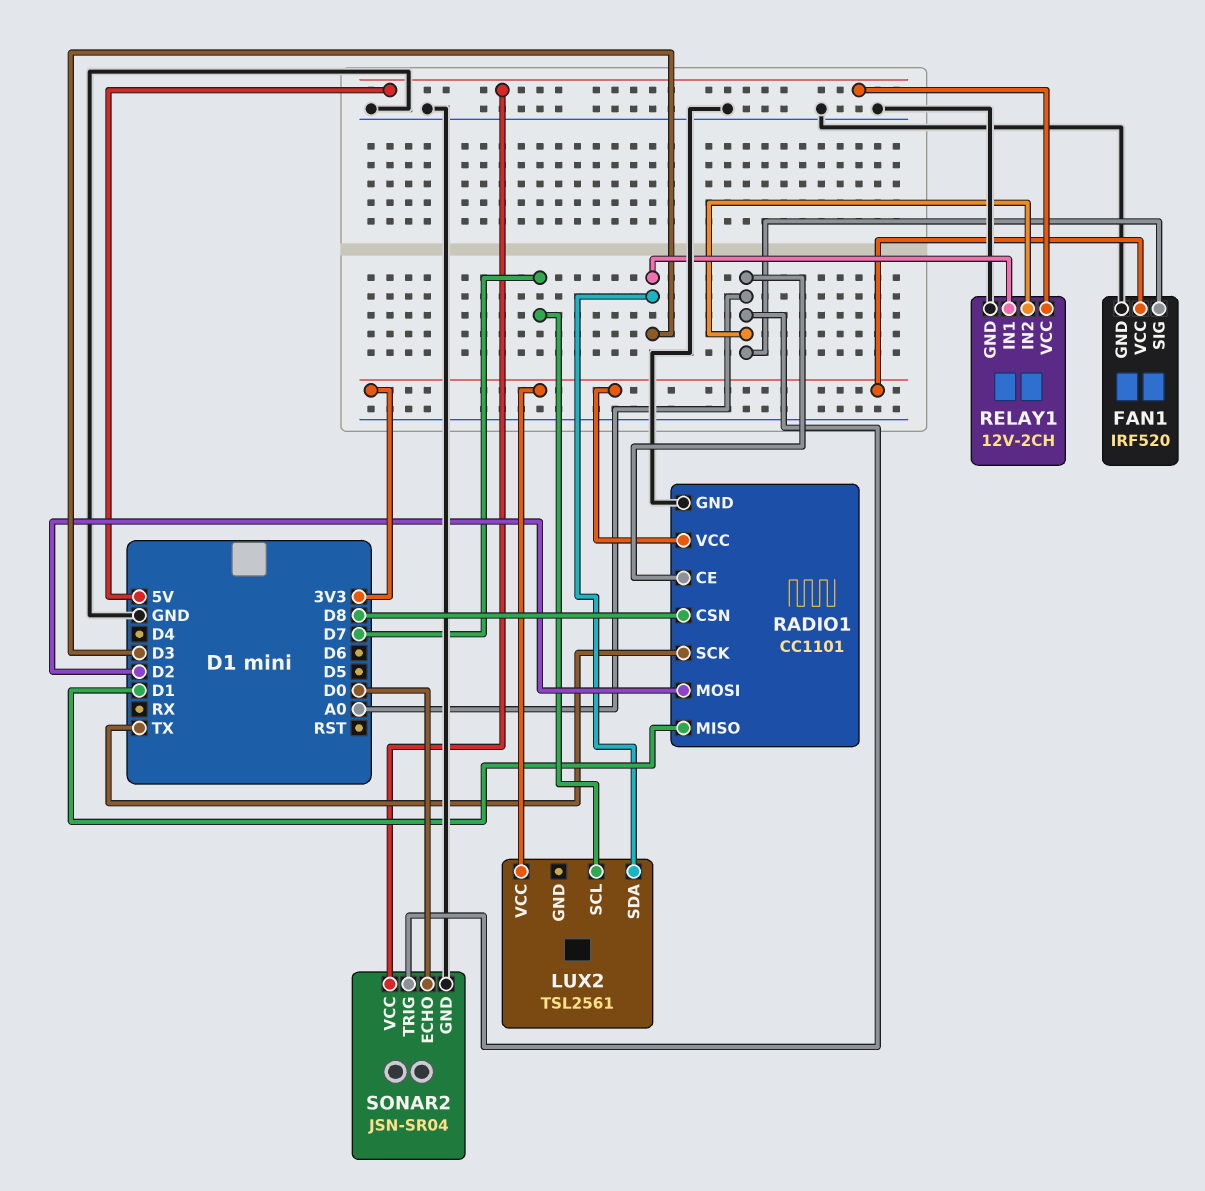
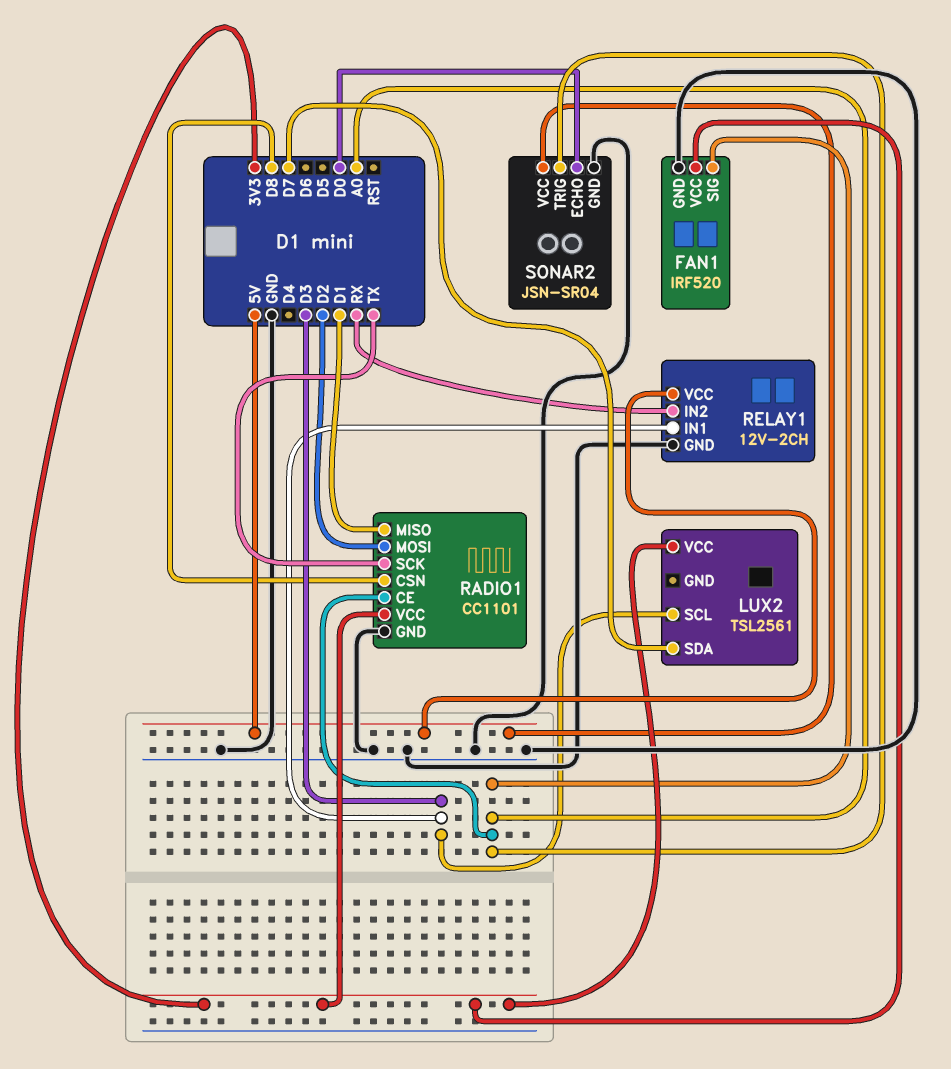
LUX2 pin SCL: D7 -> D3
LUX2 pin SDA: D3 -> D7
RELAY1 pin IN2: A0 -> RX

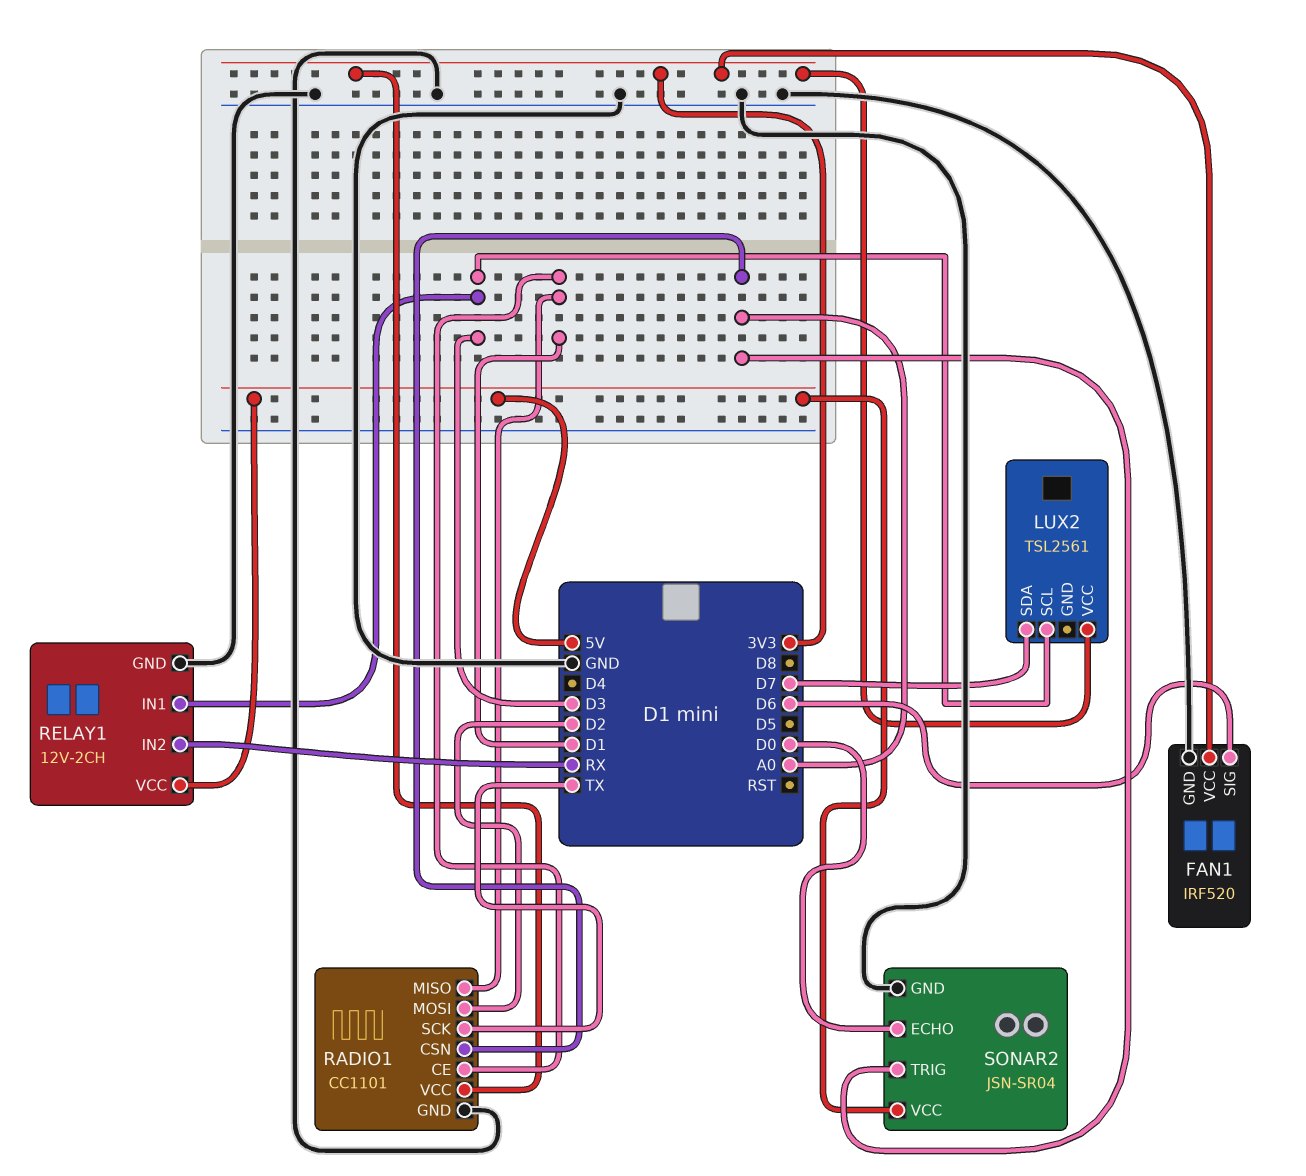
FAN1 pin SIG: A0 -> D6
RADIO1 pin CE: A0 -> D1
RADIO1 pin CSN: D8 -> A0

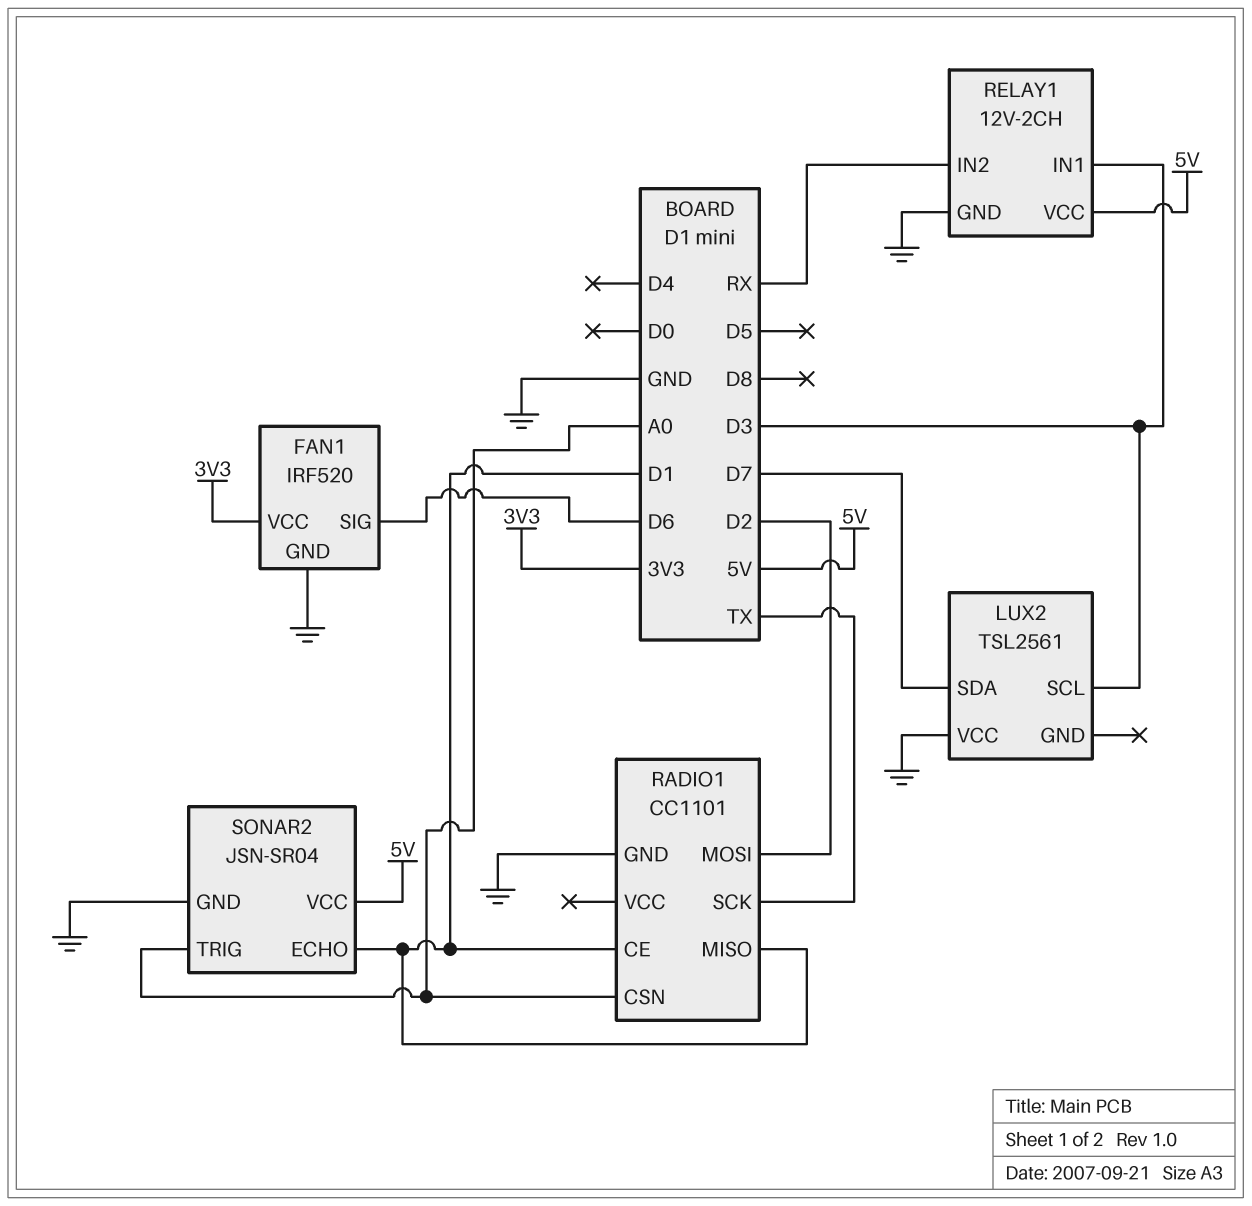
LUX2 pin VCC: 3V3 -> GND
RADIO1 pin VCC: 3V3 -> none
SONAR2 pin ECHO: D0 -> D1

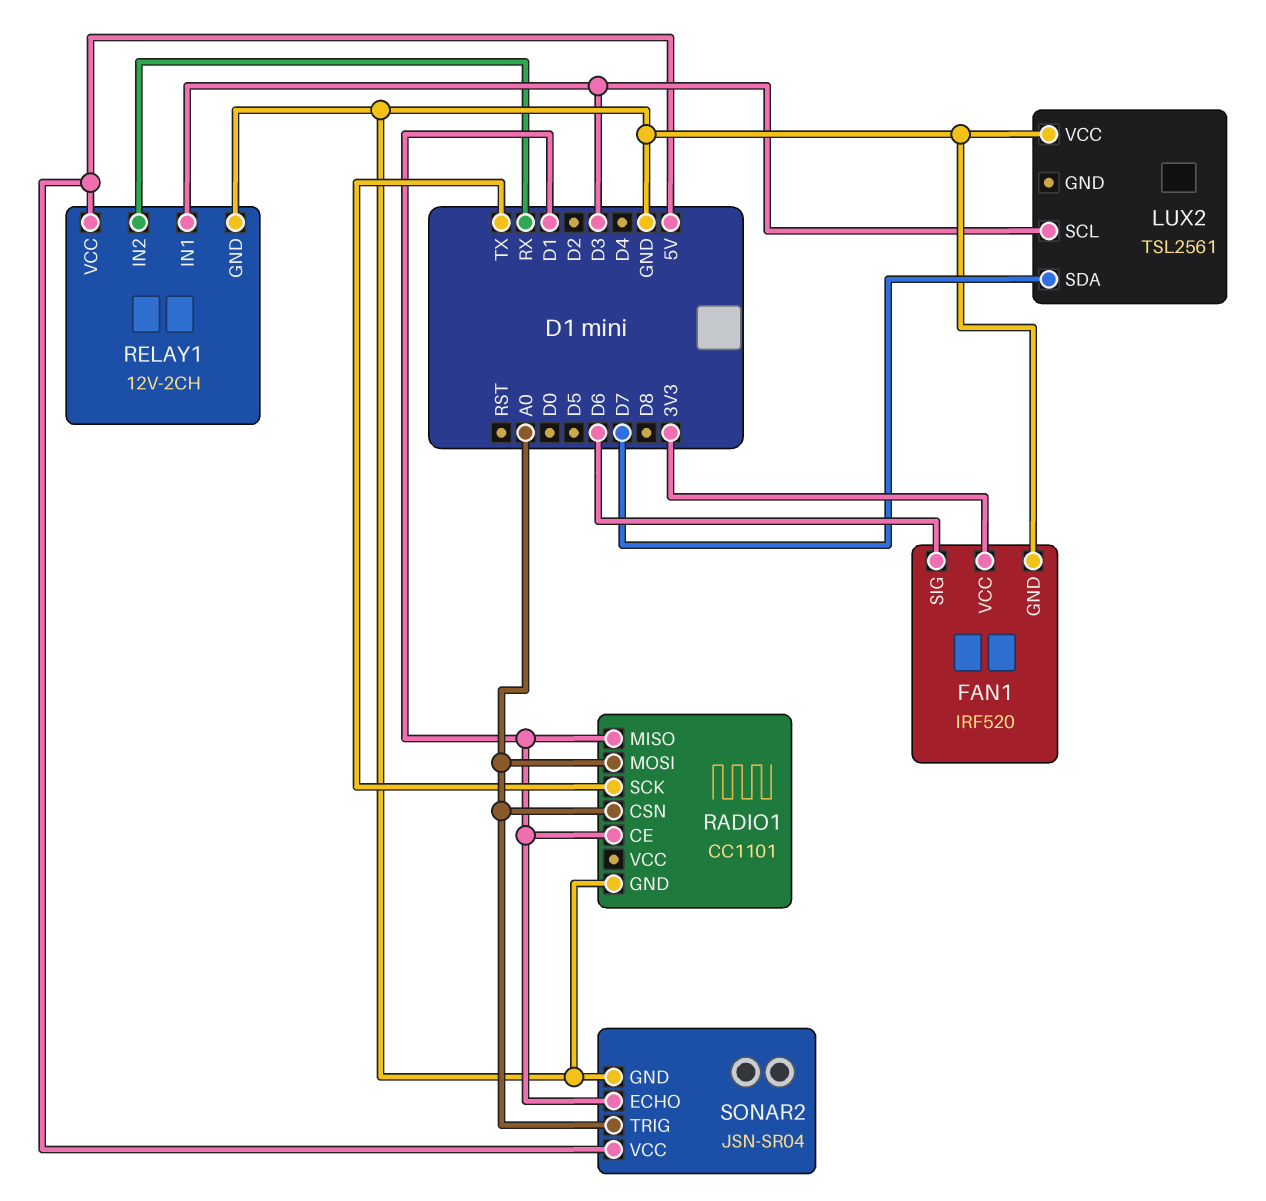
RADIO1 pin MOSI: D2 -> A0

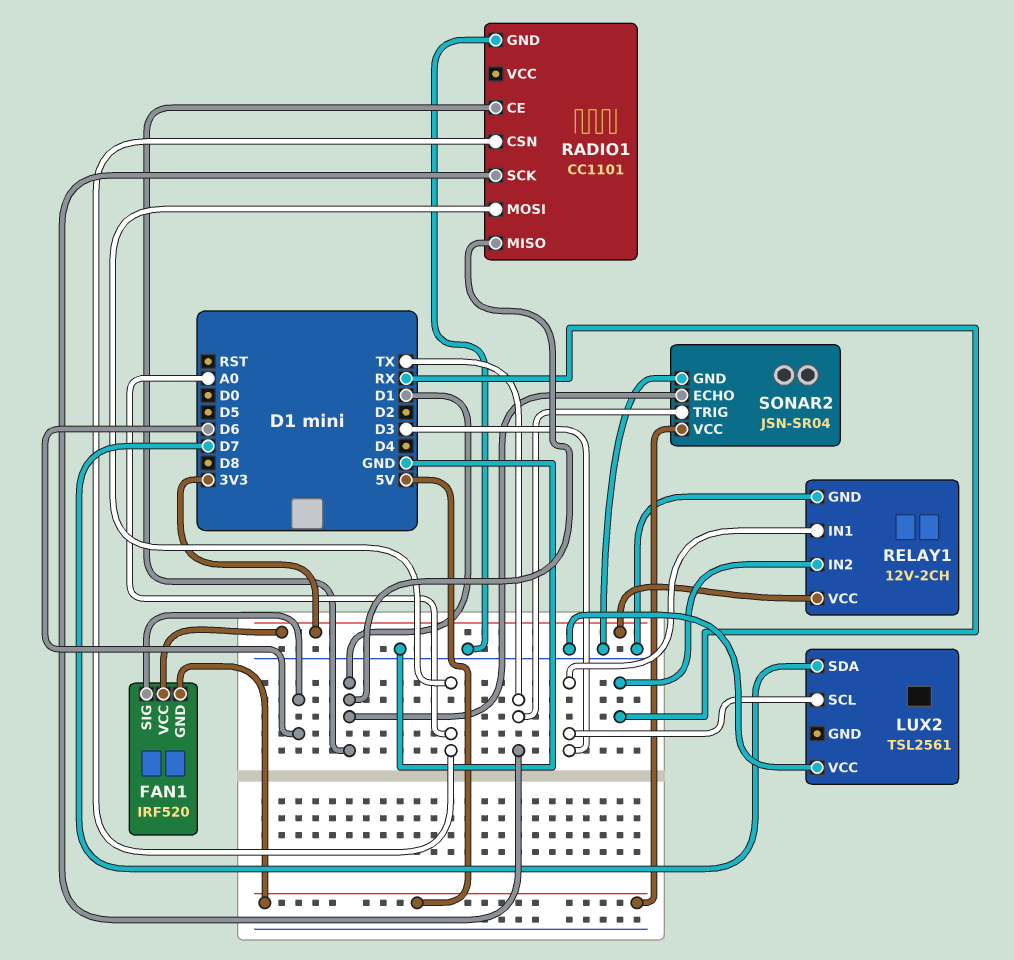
FAN1 pin GND: GND -> 5V
RELAY1 pin VCC: 5V -> 3V3
SONAR2 pin TRIG: A0 -> TX

